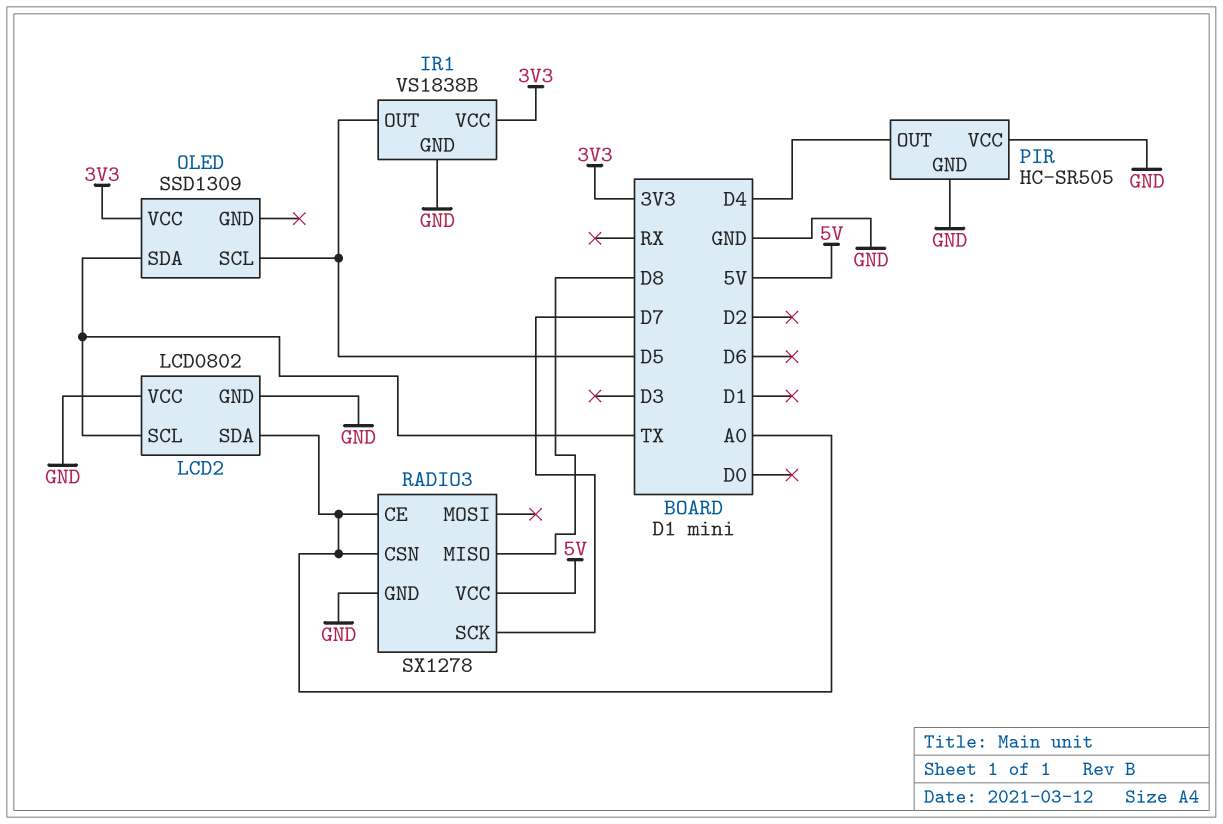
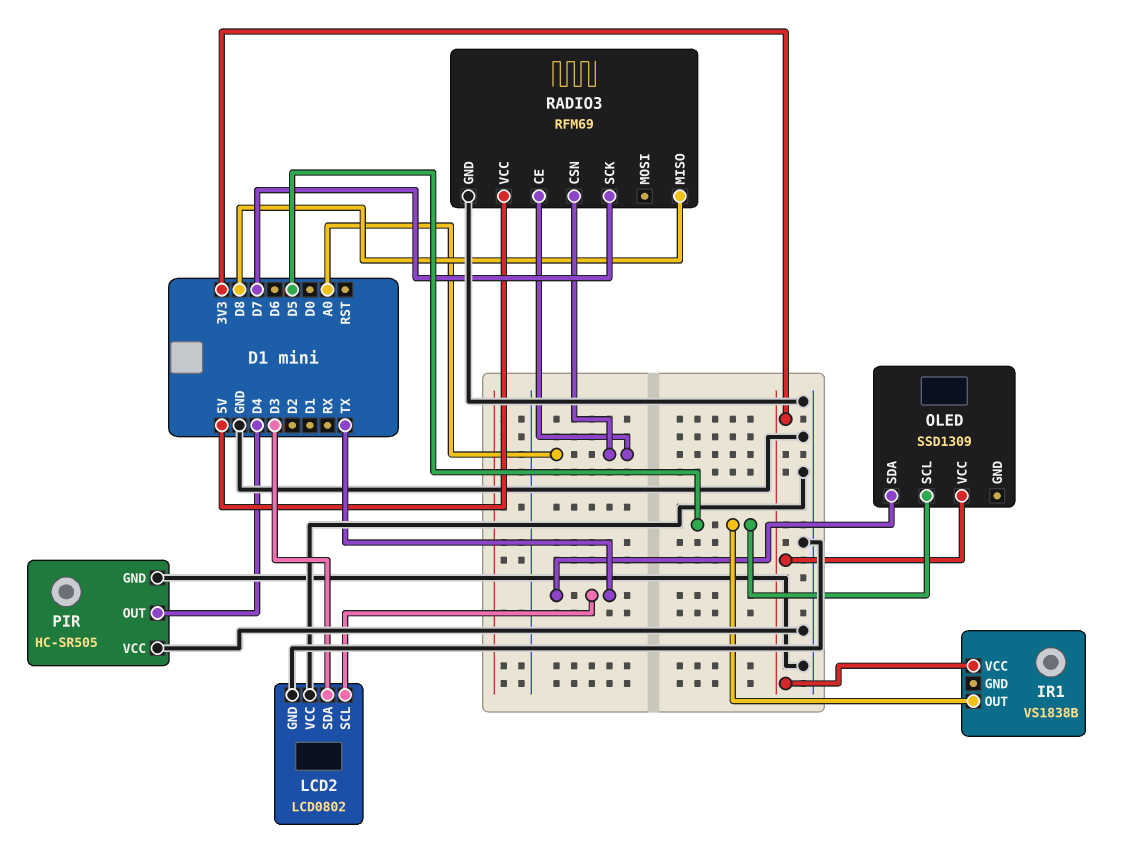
IR1 pin GND: GND -> none
LCD2 pin SDA: A0 -> D3
RADIO3: SX1278 -> RFM69

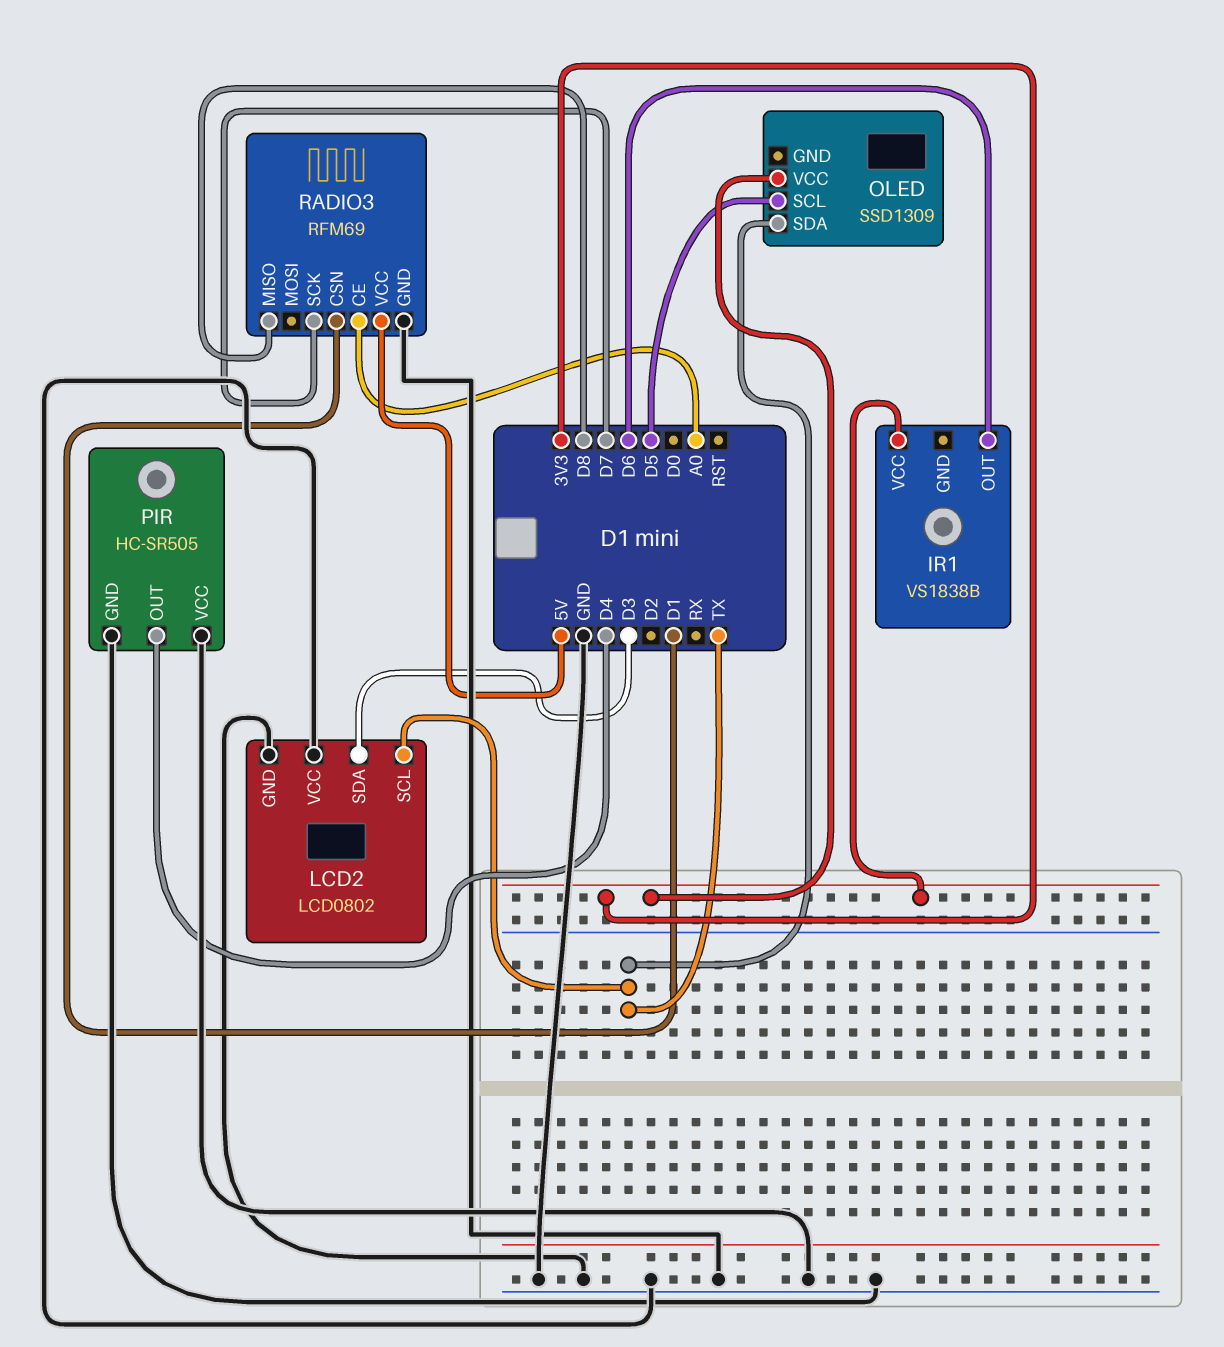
IR1 pin OUT: D5 -> D6
RADIO3 pin CSN: A0 -> D1

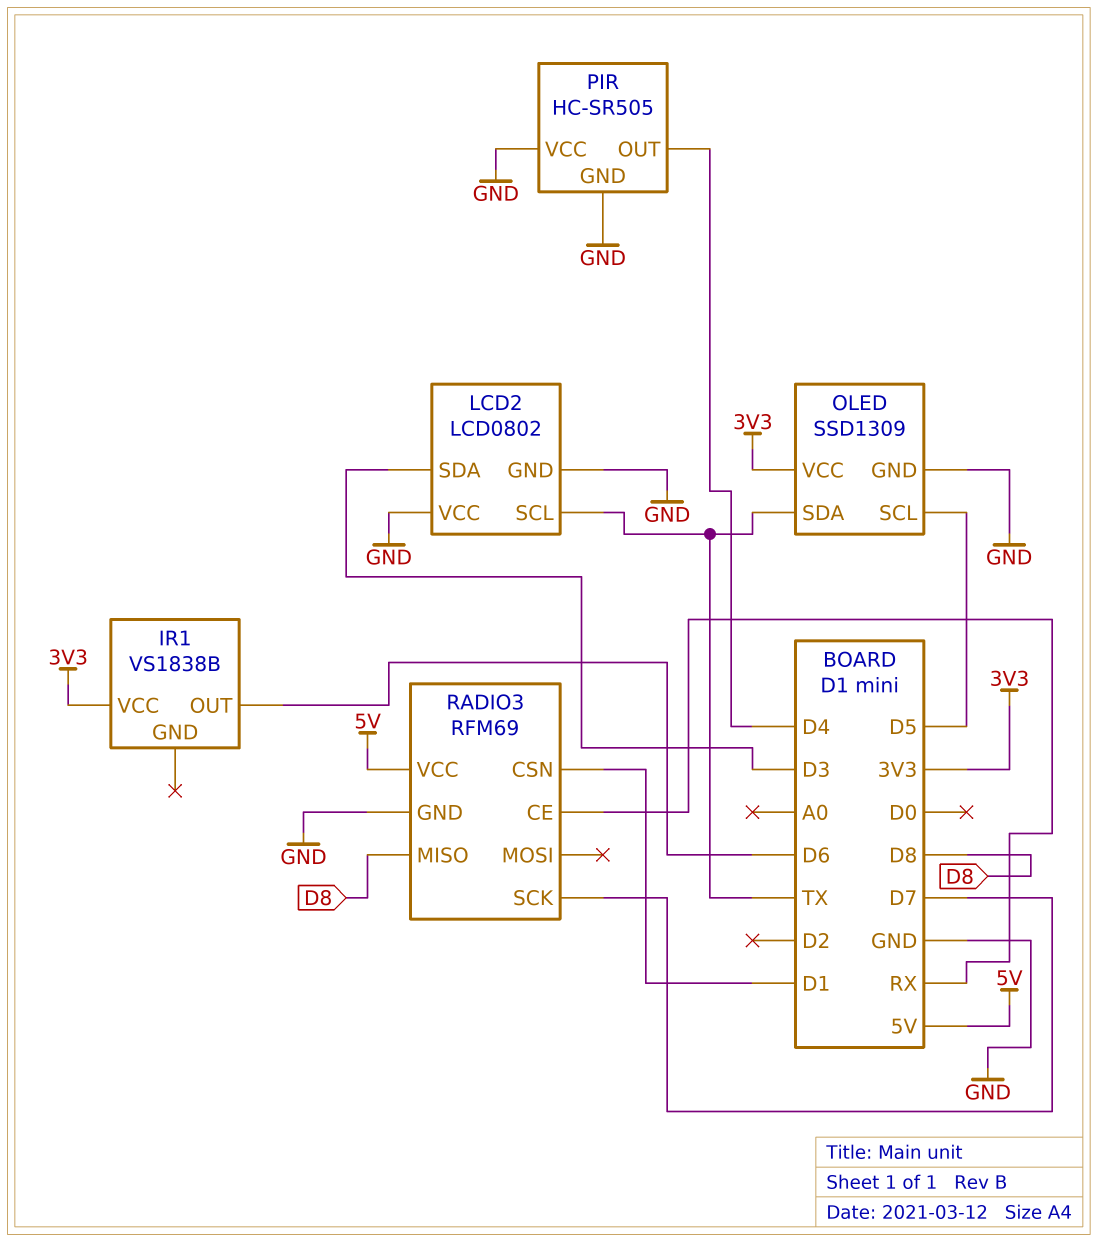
OLED pin GND: none -> GND
RADIO3 pin CE: A0 -> RX

